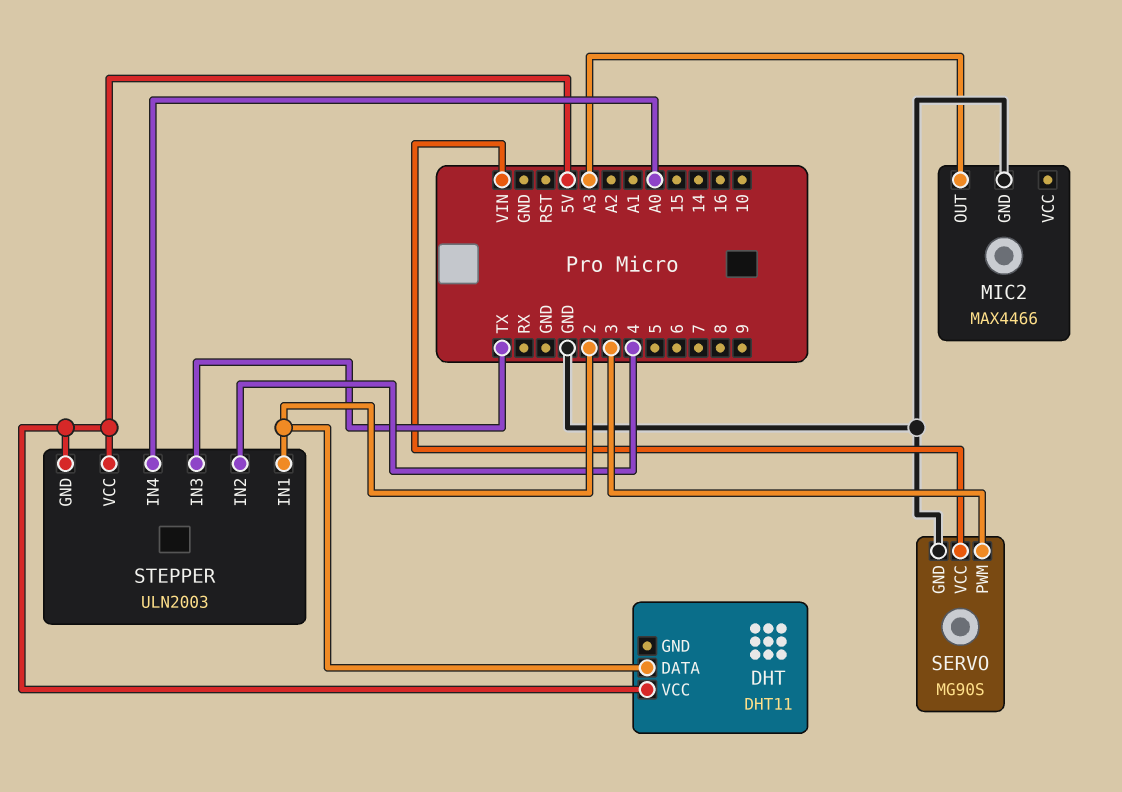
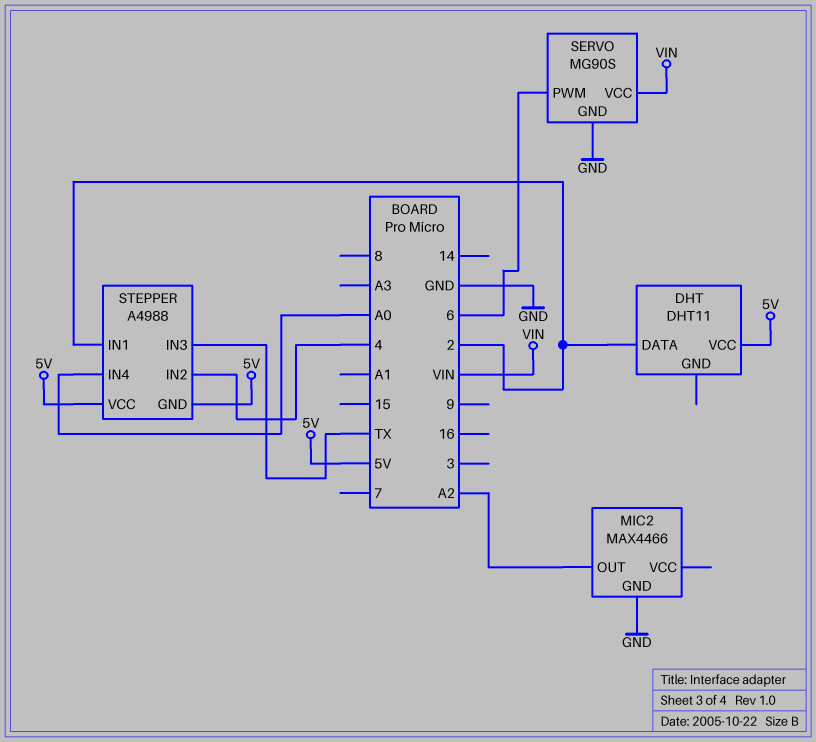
MIC2 pin OUT: A3 -> A2
SERVO pin PWM: 3 -> 6
STEPPER: ULN2003 -> A4988

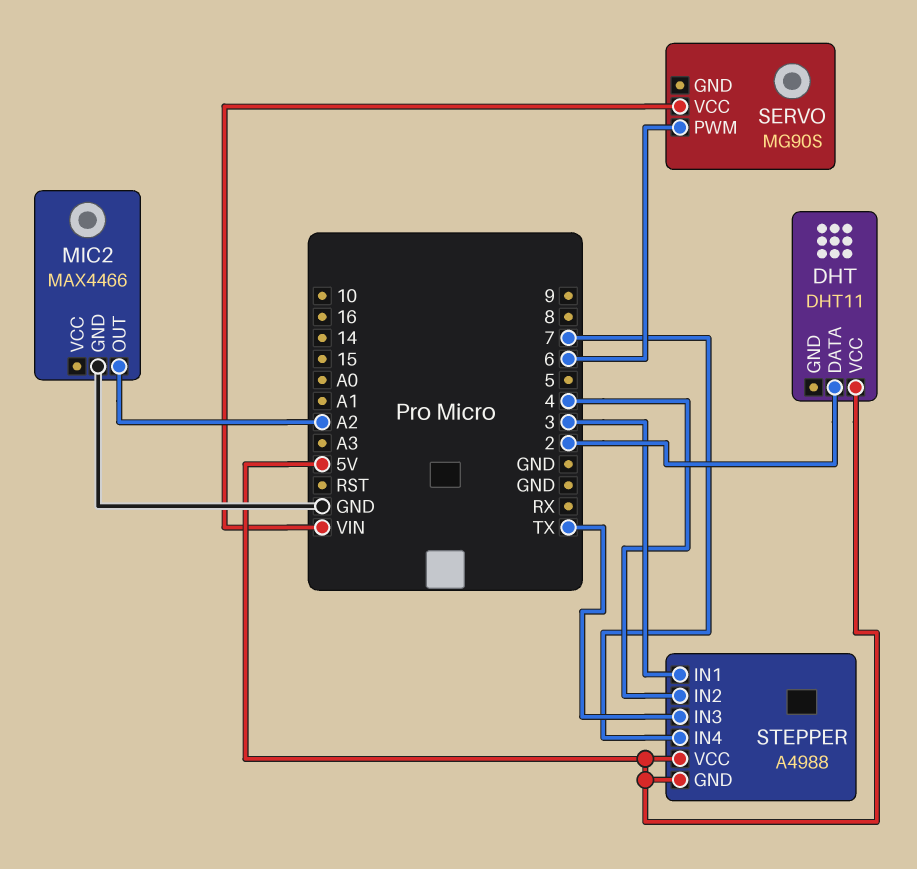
SERVO pin GND: GND -> none
STEPPER pin IN1: 2 -> 3
STEPPER pin IN4: A0 -> 7

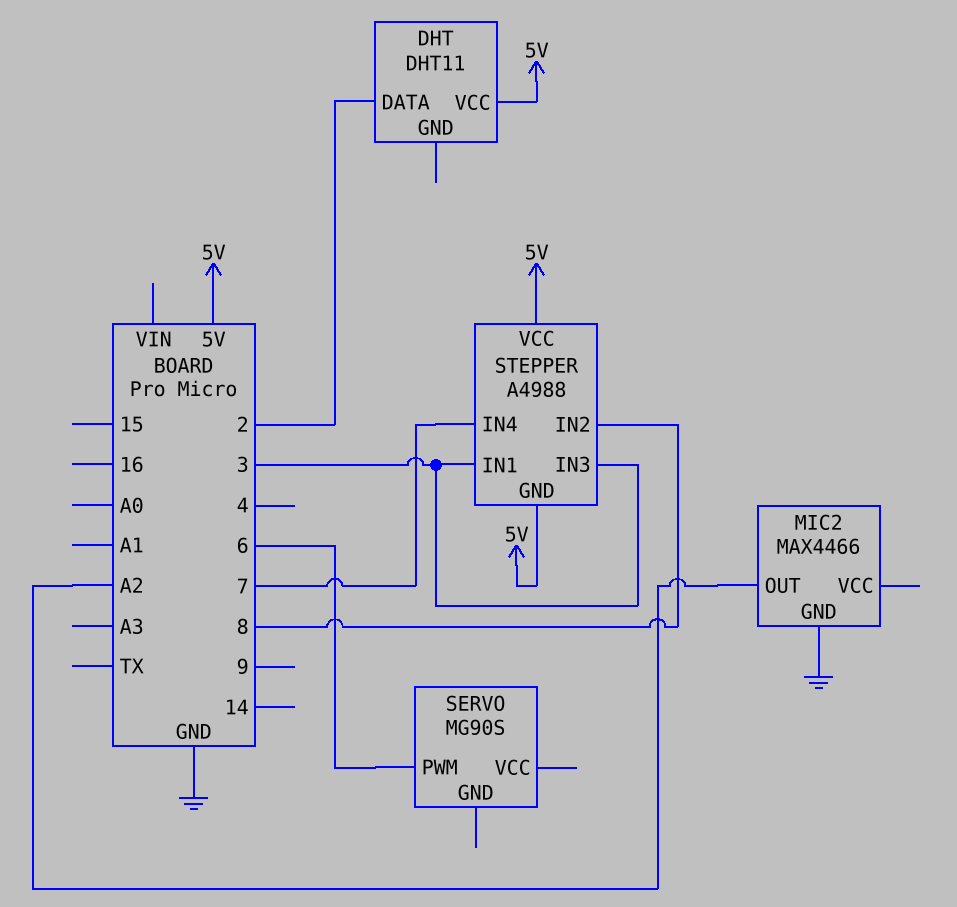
SERVO pin VCC: VIN -> none
STEPPER pin IN2: 4 -> 8
STEPPER pin IN3: TX -> 3

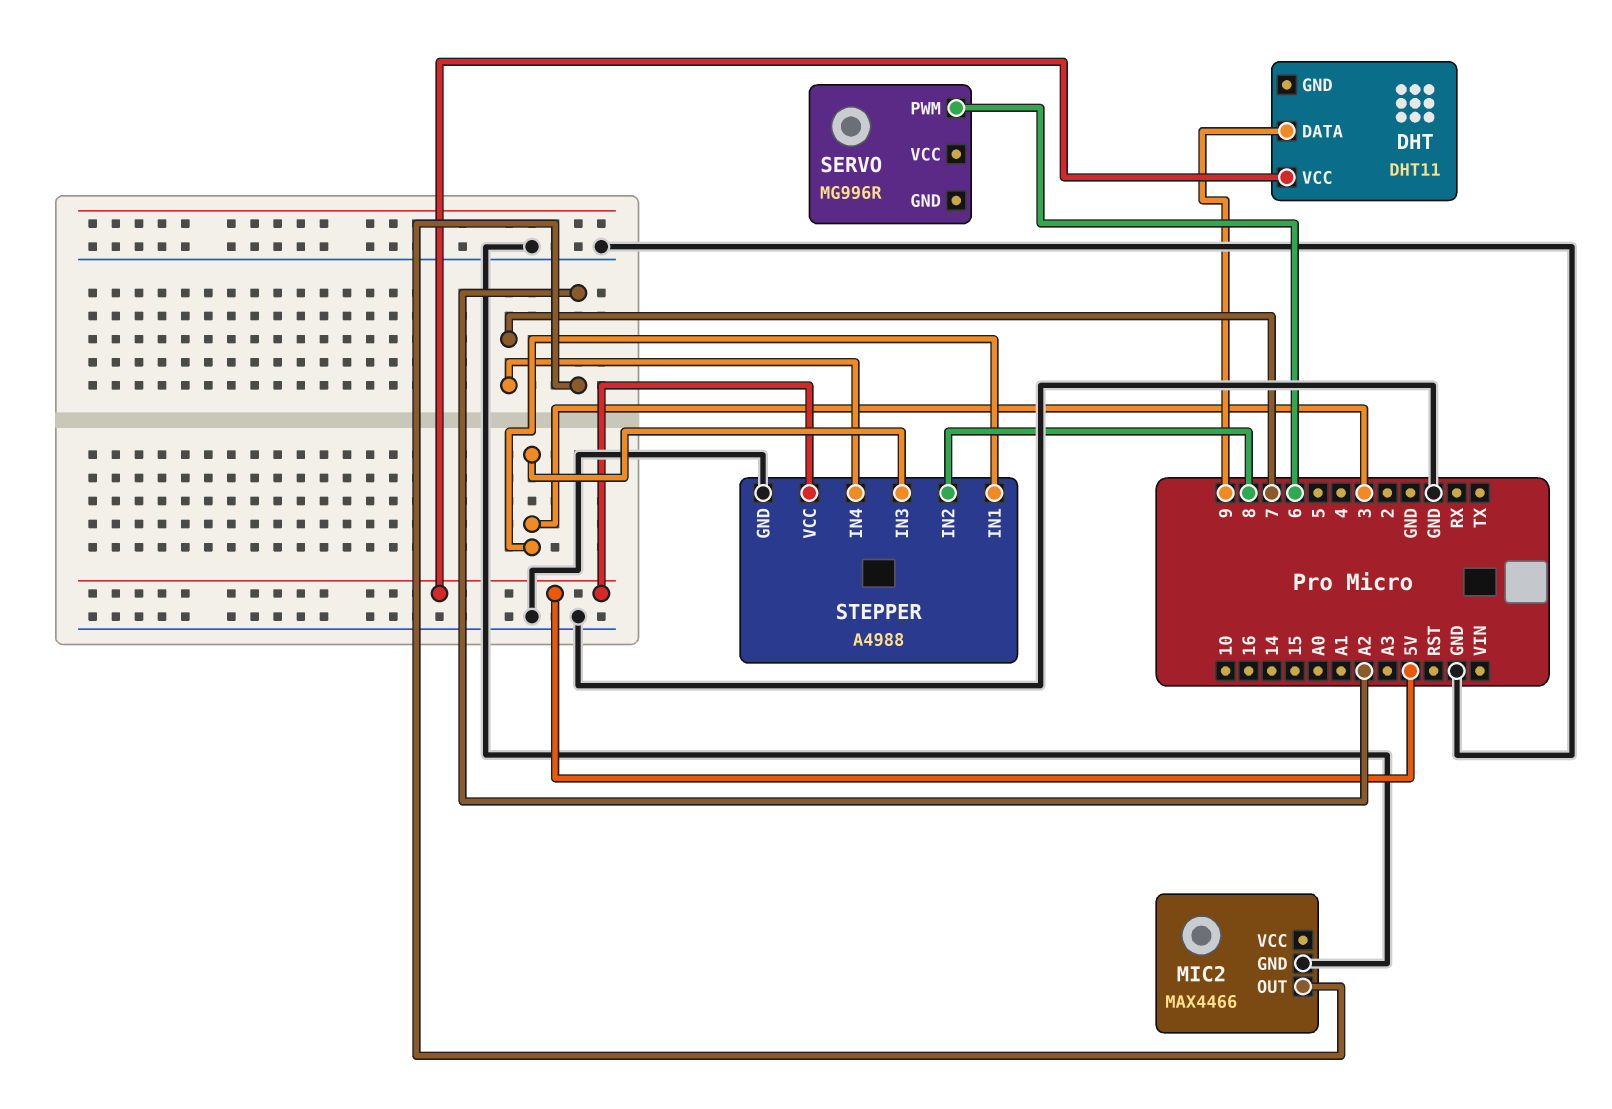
DHT pin DATA: 2 -> 9
SERVO: MG90S -> MG996R
STEPPER pin GND: 5V -> GND

